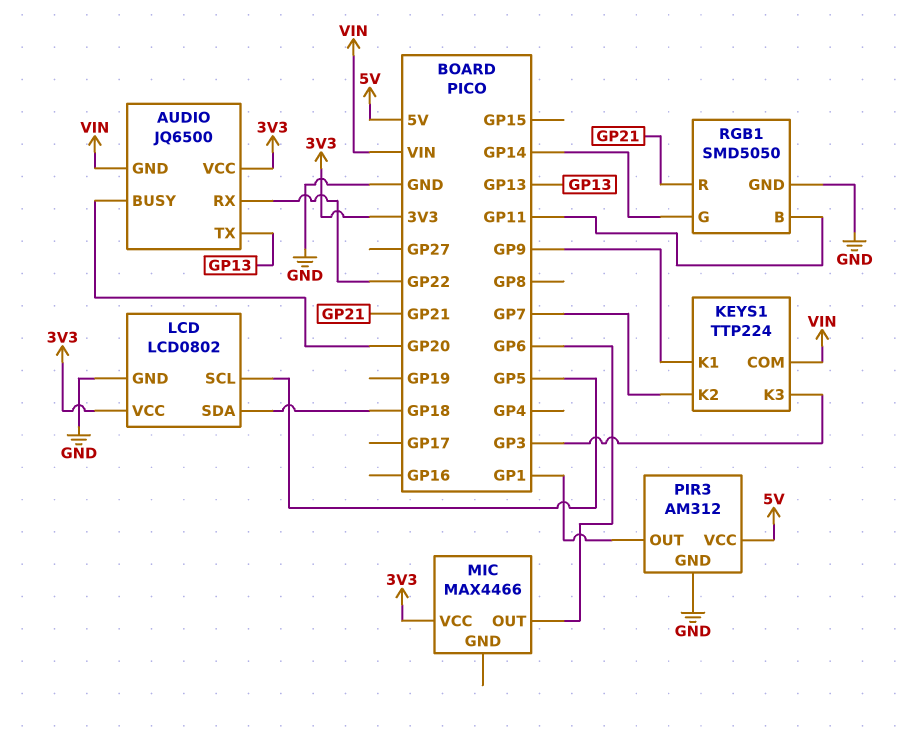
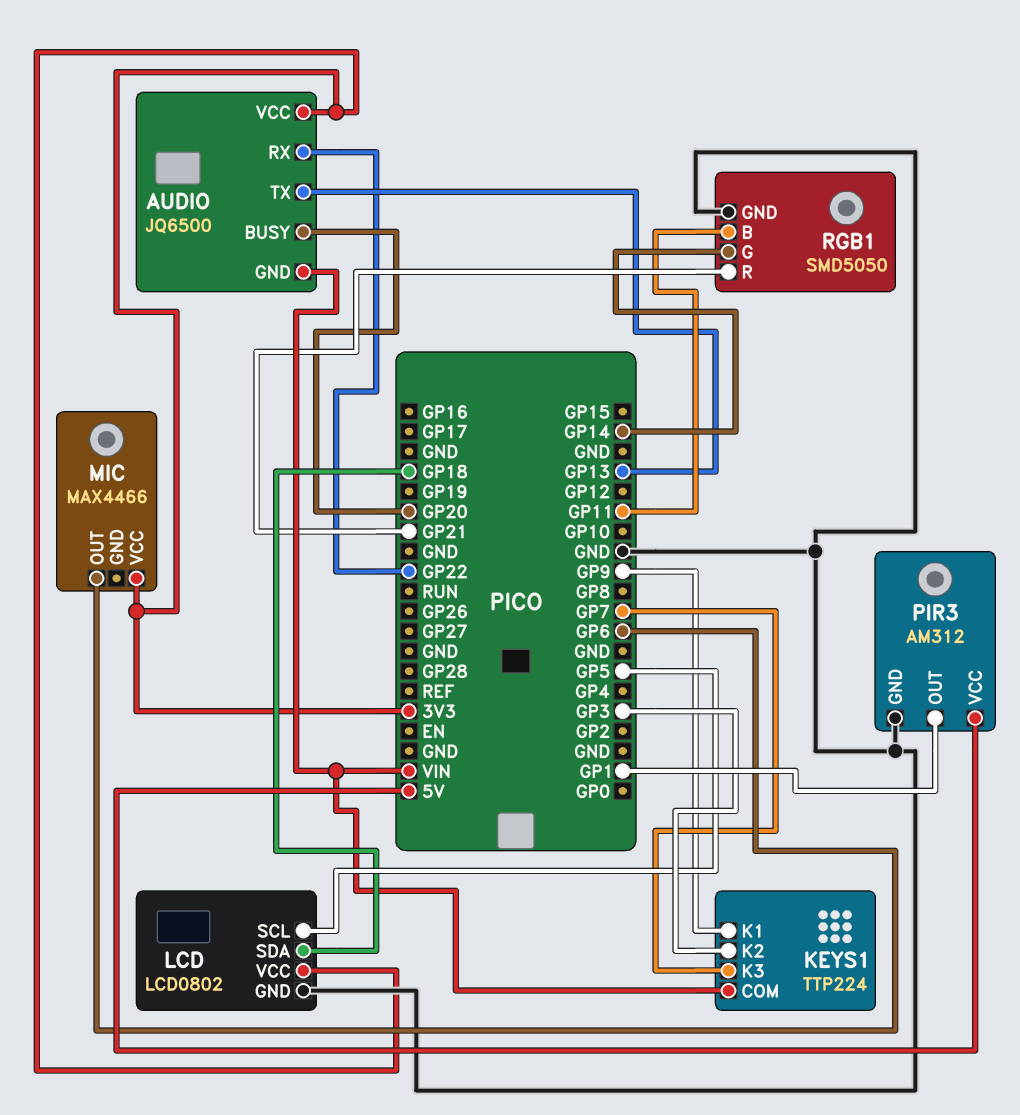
KEYS1 pin K2: GP7 -> GP3
KEYS1 pin K3: GP3 -> GP7

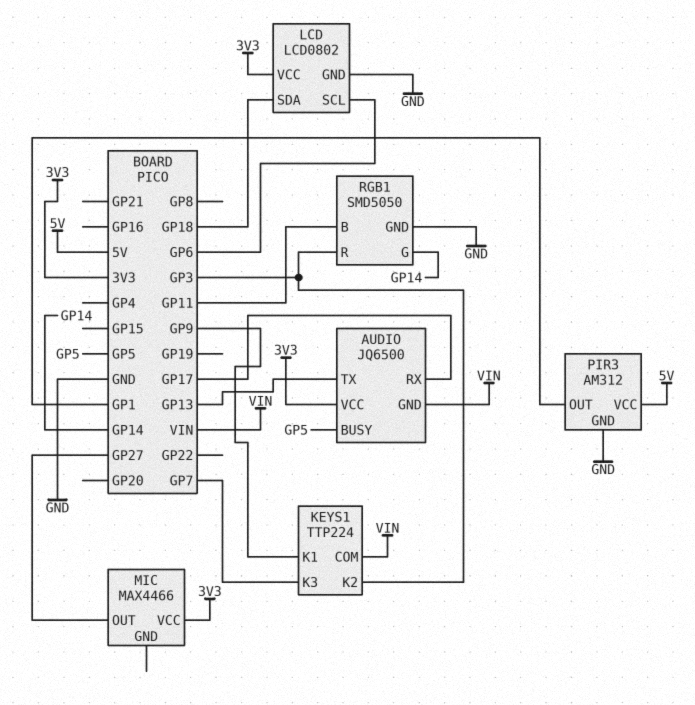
AUDIO pin BUSY: GP20 -> GP5
AUDIO pin RX: GP22 -> GP17
LCD pin SCL: GP5 -> GP6
MIC pin OUT: GP6 -> GP27
RGB1 pin R: GP21 -> GP3

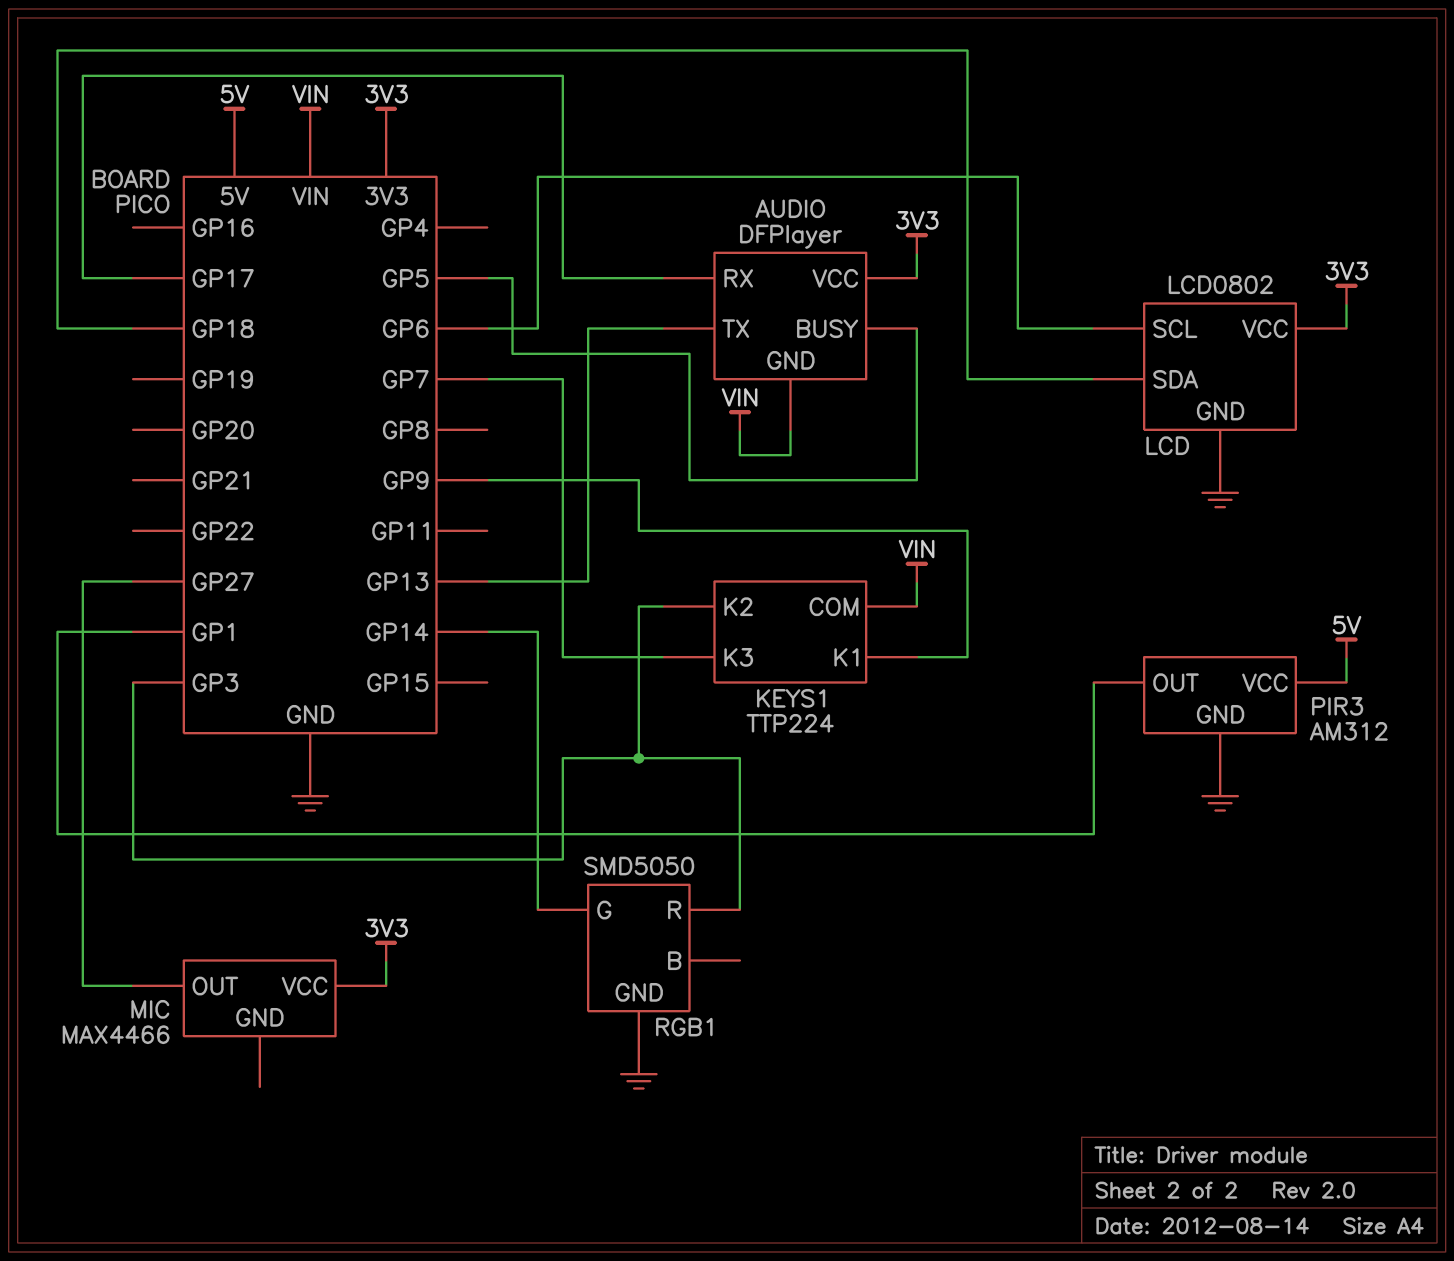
AUDIO: JQ6500 -> DFPlayer
RGB1 pin B: GP11 -> none

